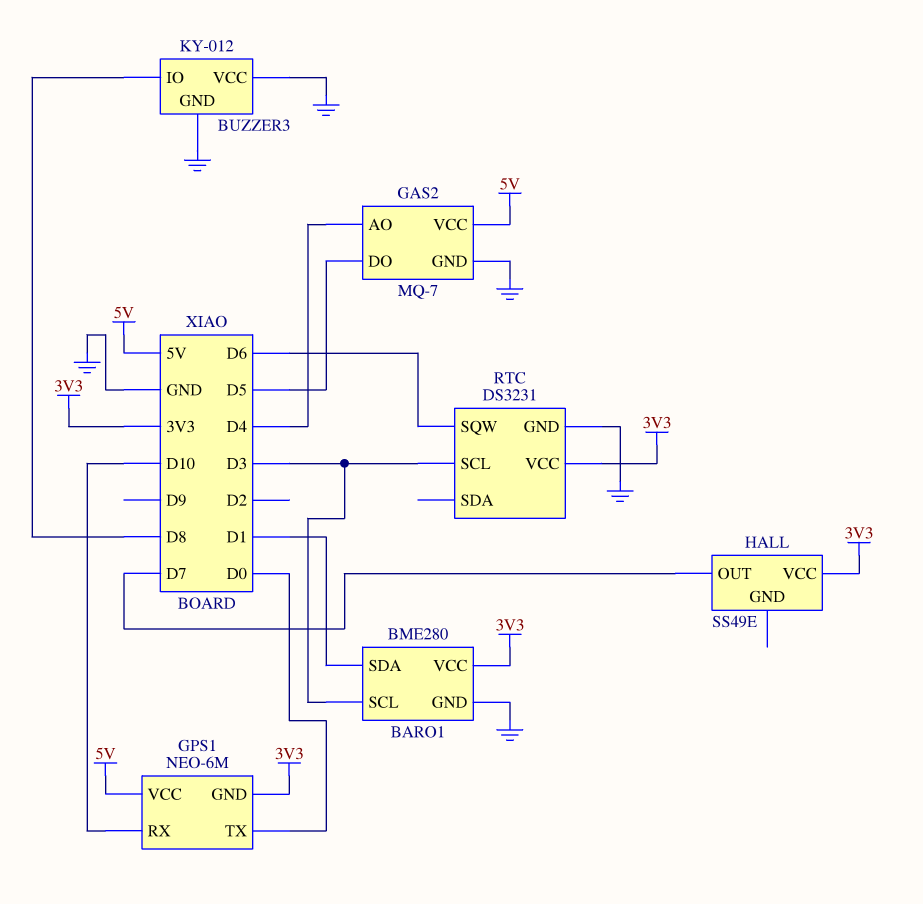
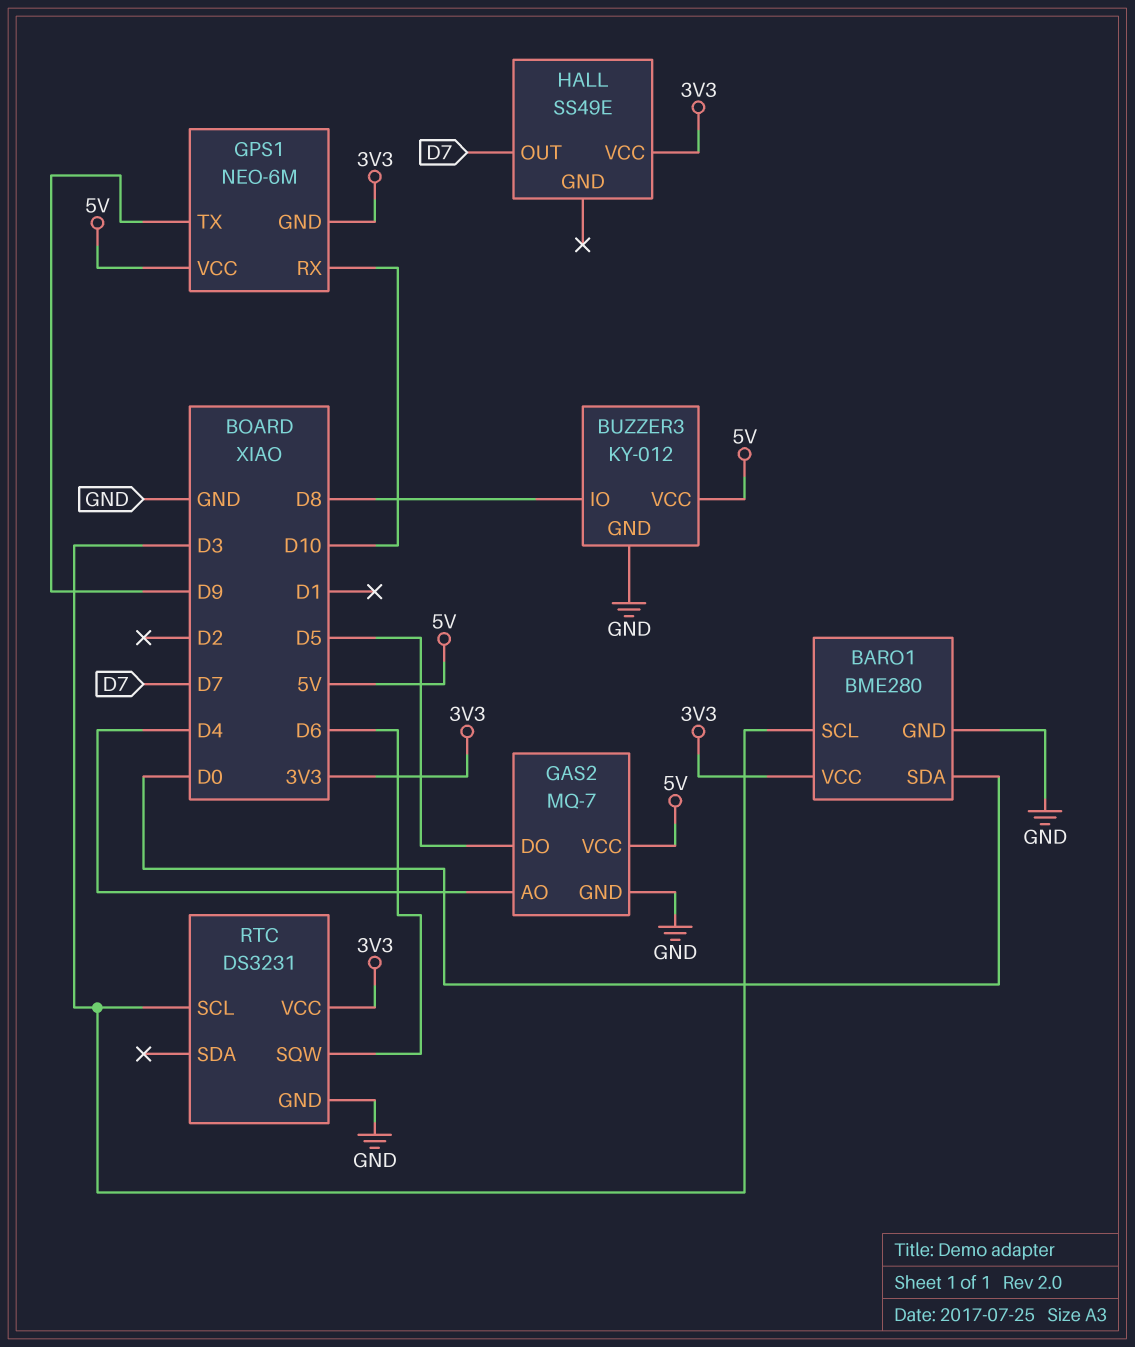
BARO1 pin SDA: D1 -> D0
BUZZER3 pin VCC: GND -> 5V
GPS1 pin TX: D0 -> D9

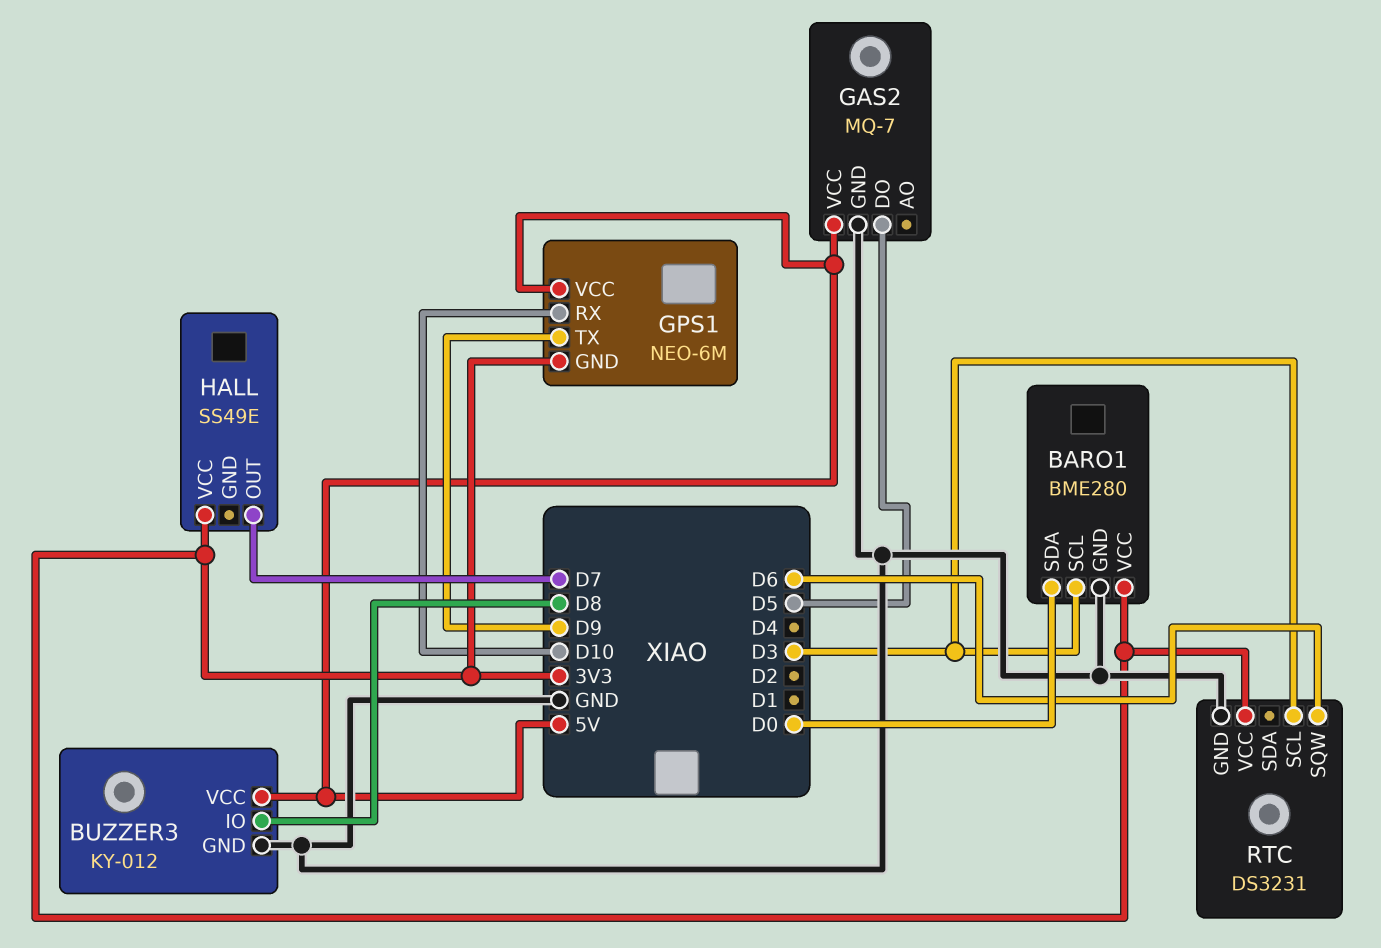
GAS2 pin AO: D4 -> none

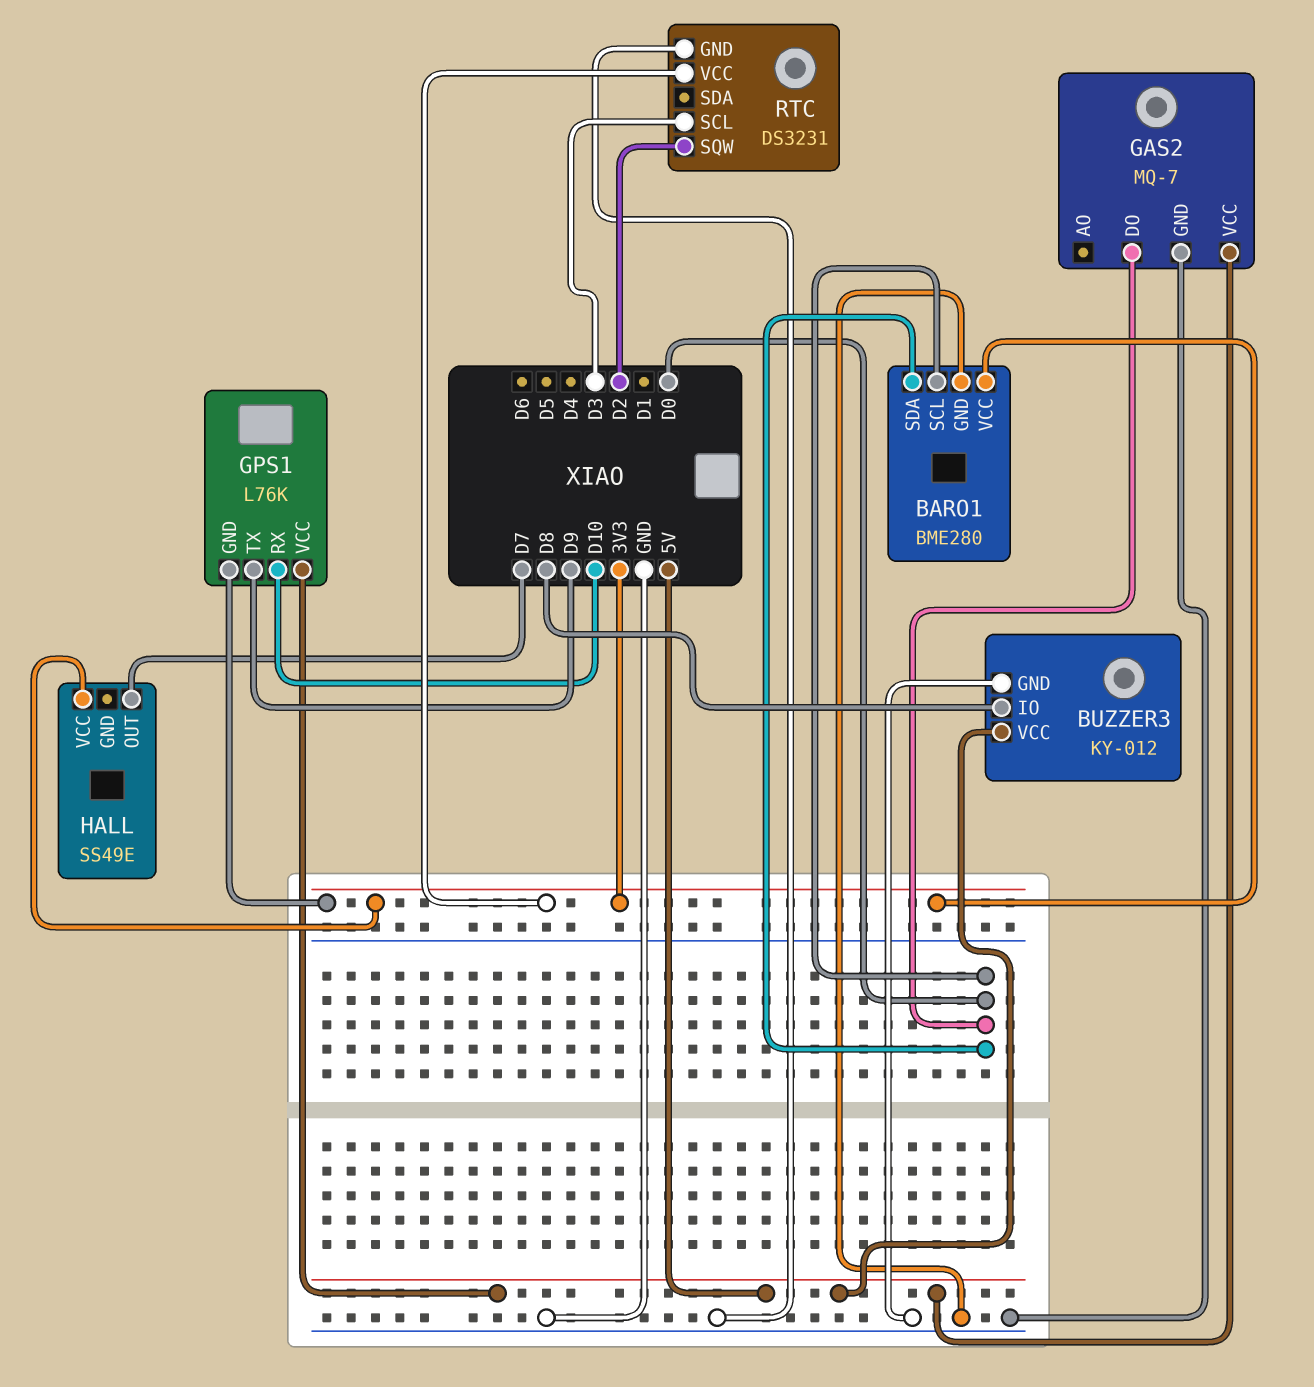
BARO1 pin SCL: D3 -> D0
GAS2 pin DO: D5 -> D0
GPS1: NEO-6M -> L76K
RTC pin SQW: D6 -> D2

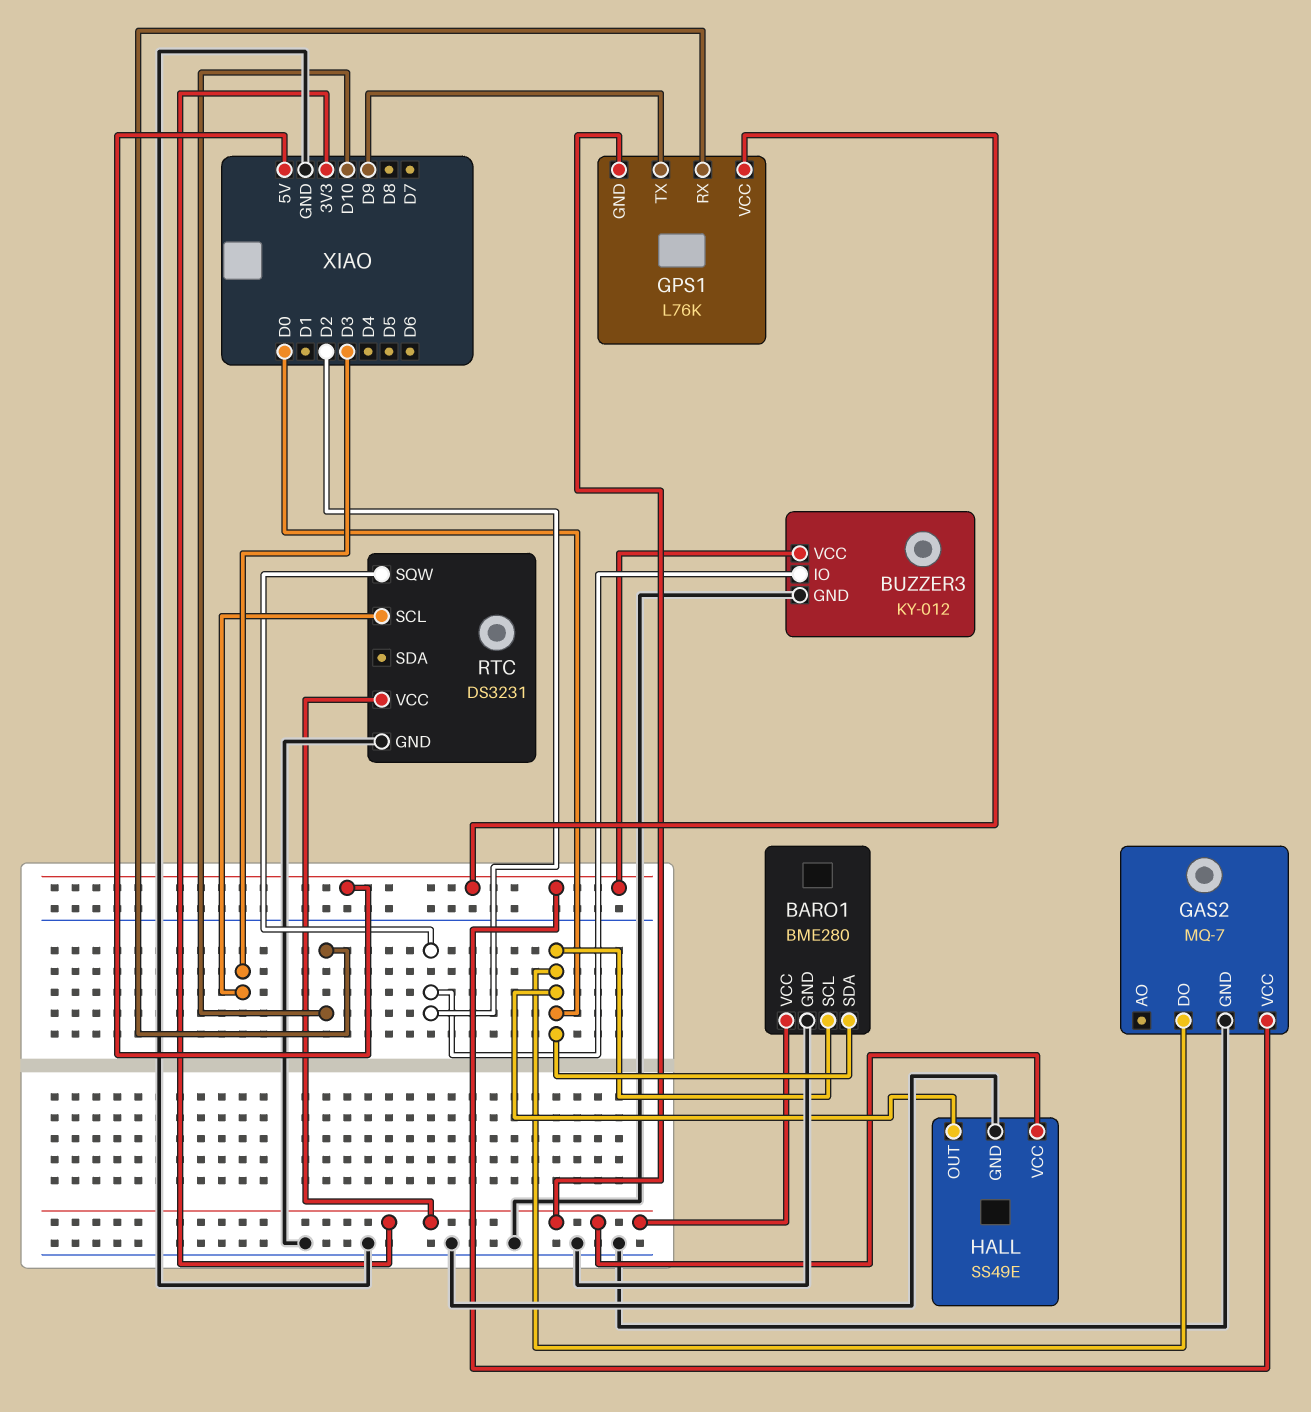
BUZZER3 pin IO: D8 -> D2
HALL pin GND: none -> GND
HALL pin OUT: D7 -> D0

